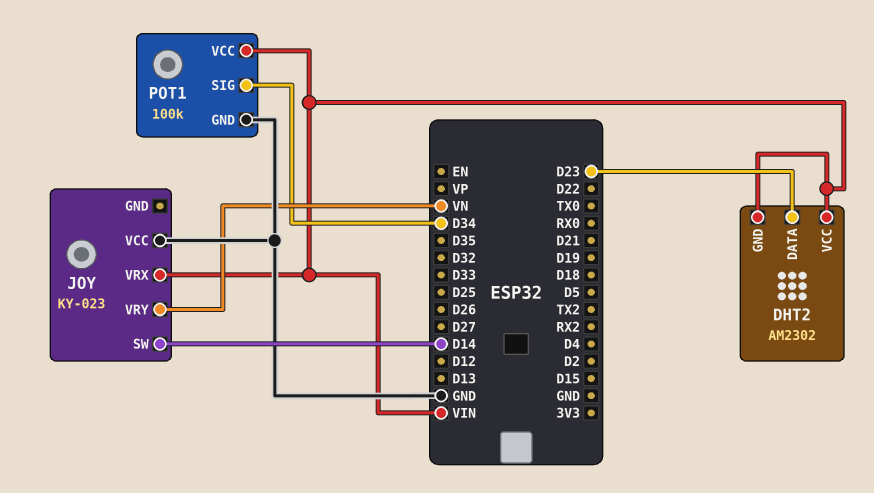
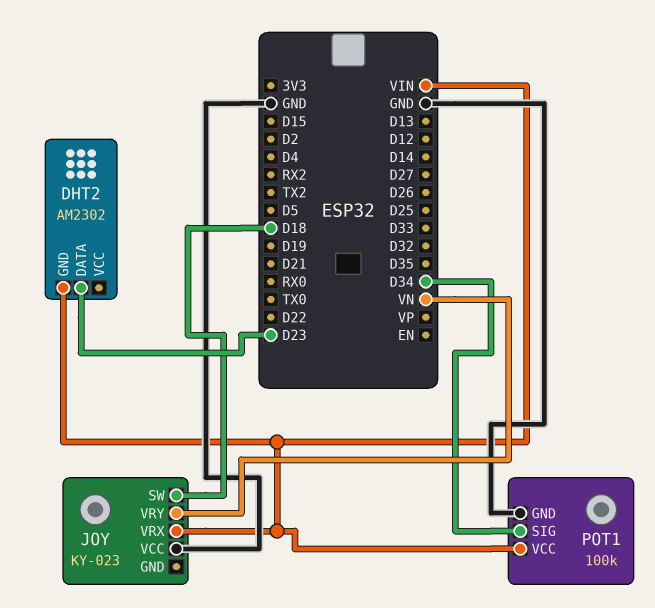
DHT2 pin VCC: VIN -> none
JOY pin SW: D14 -> D18

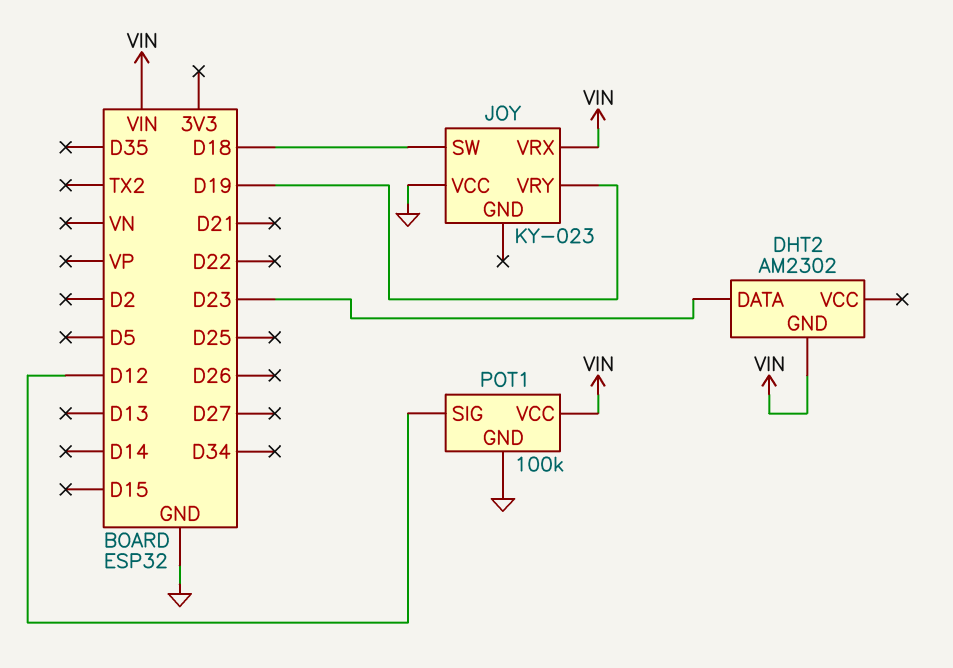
JOY pin VRY: VN -> D19
POT1 pin SIG: D34 -> D12

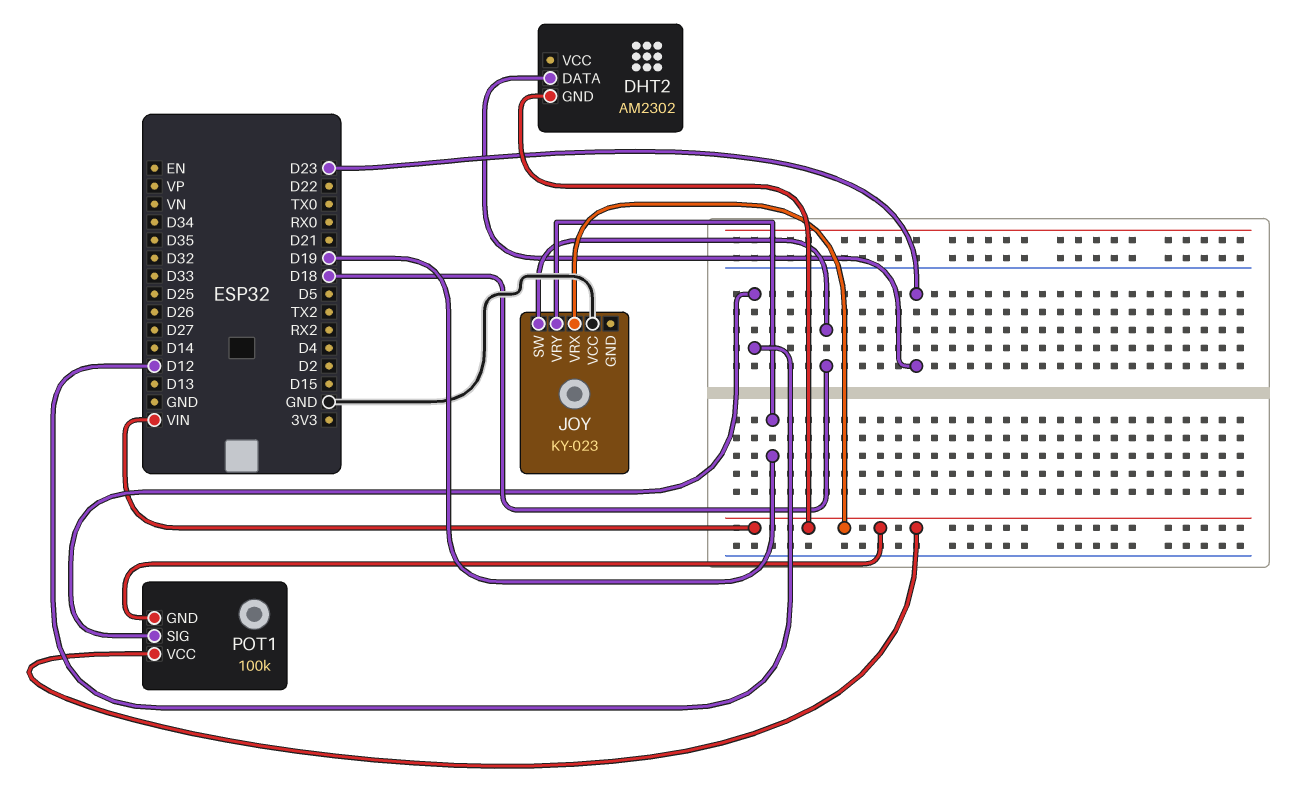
POT1 pin GND: GND -> VIN

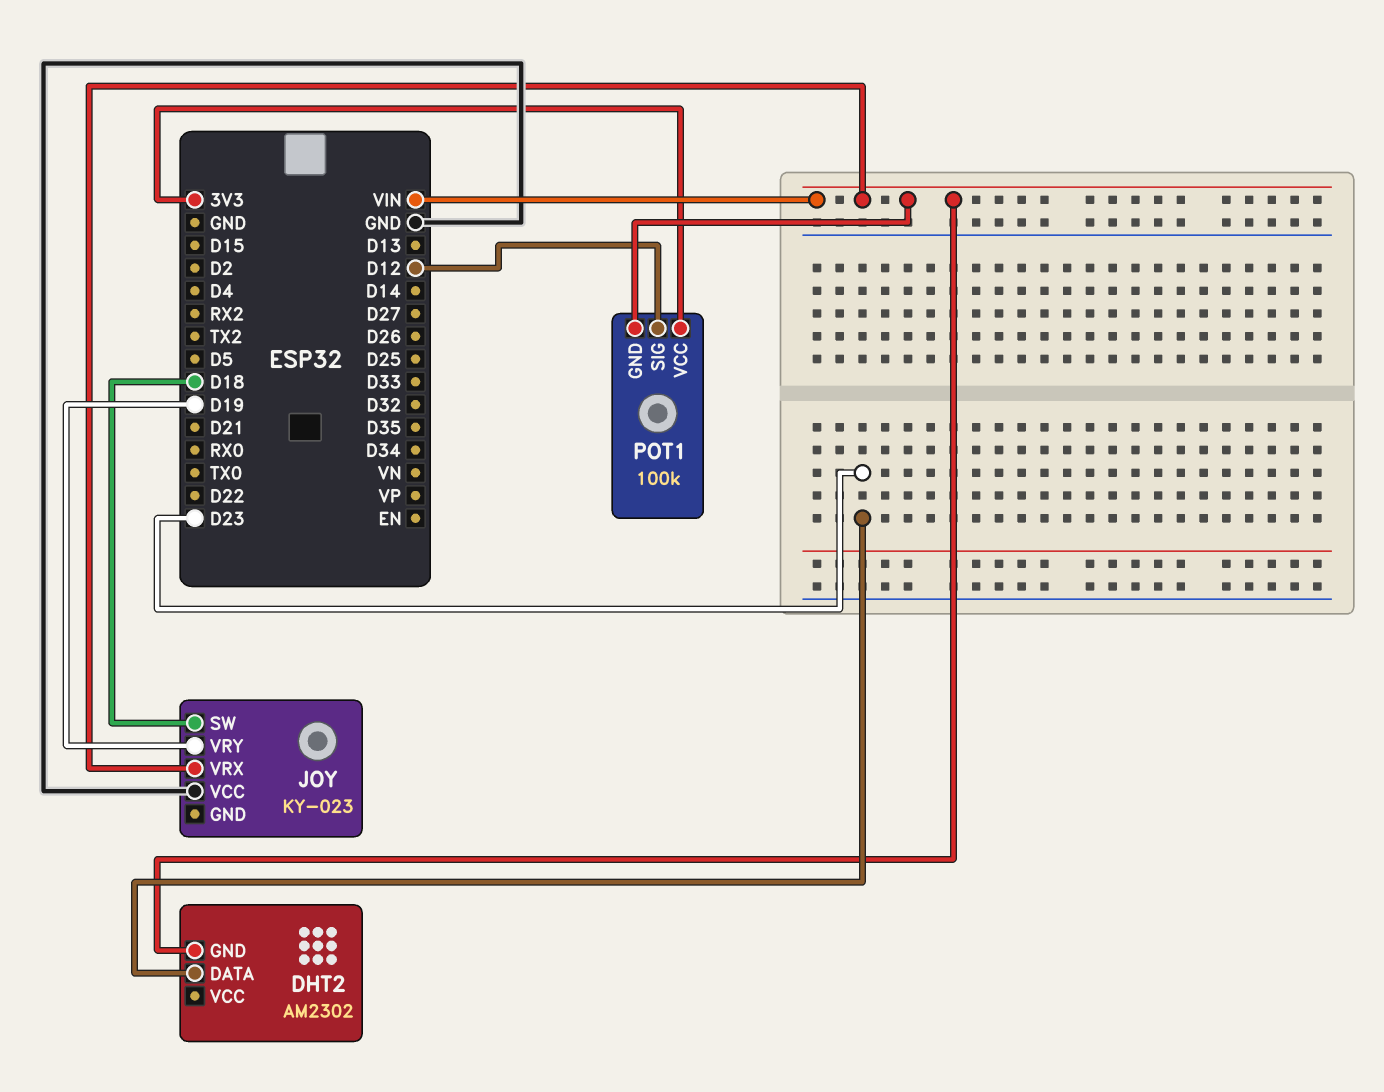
POT1 pin VCC: VIN -> 3V3

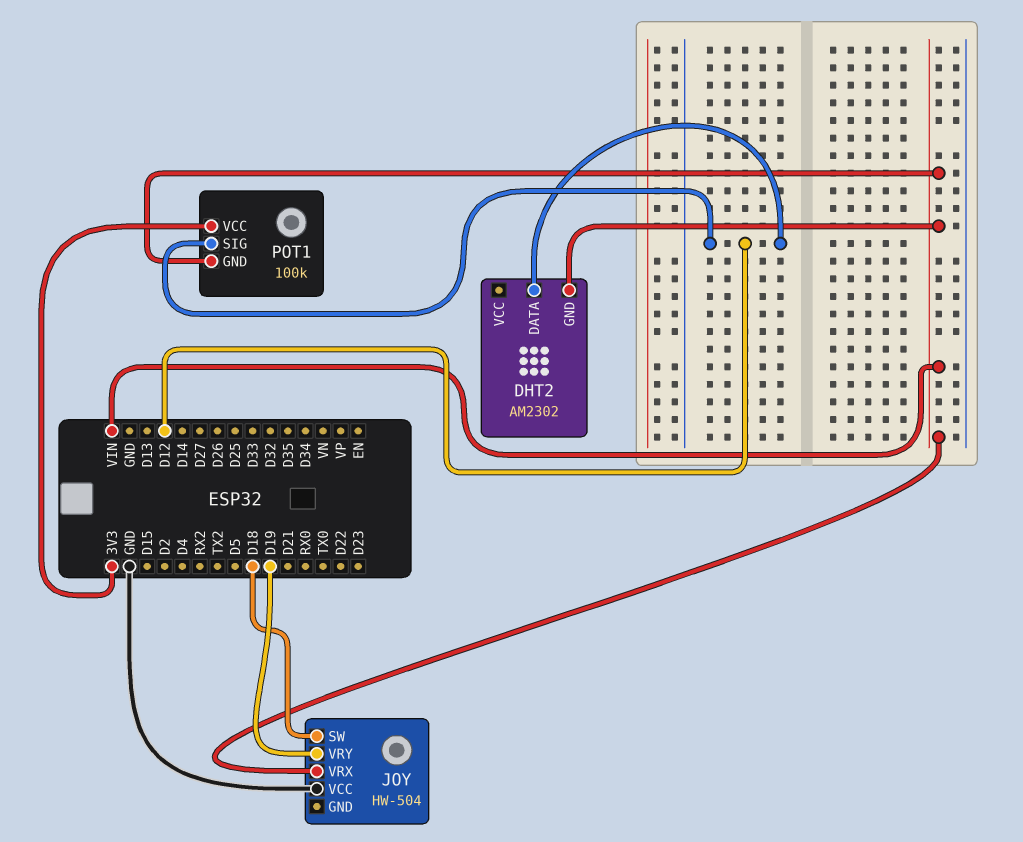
DHT2 pin DATA: D23 -> D12
JOY: KY-023 -> HW-504

